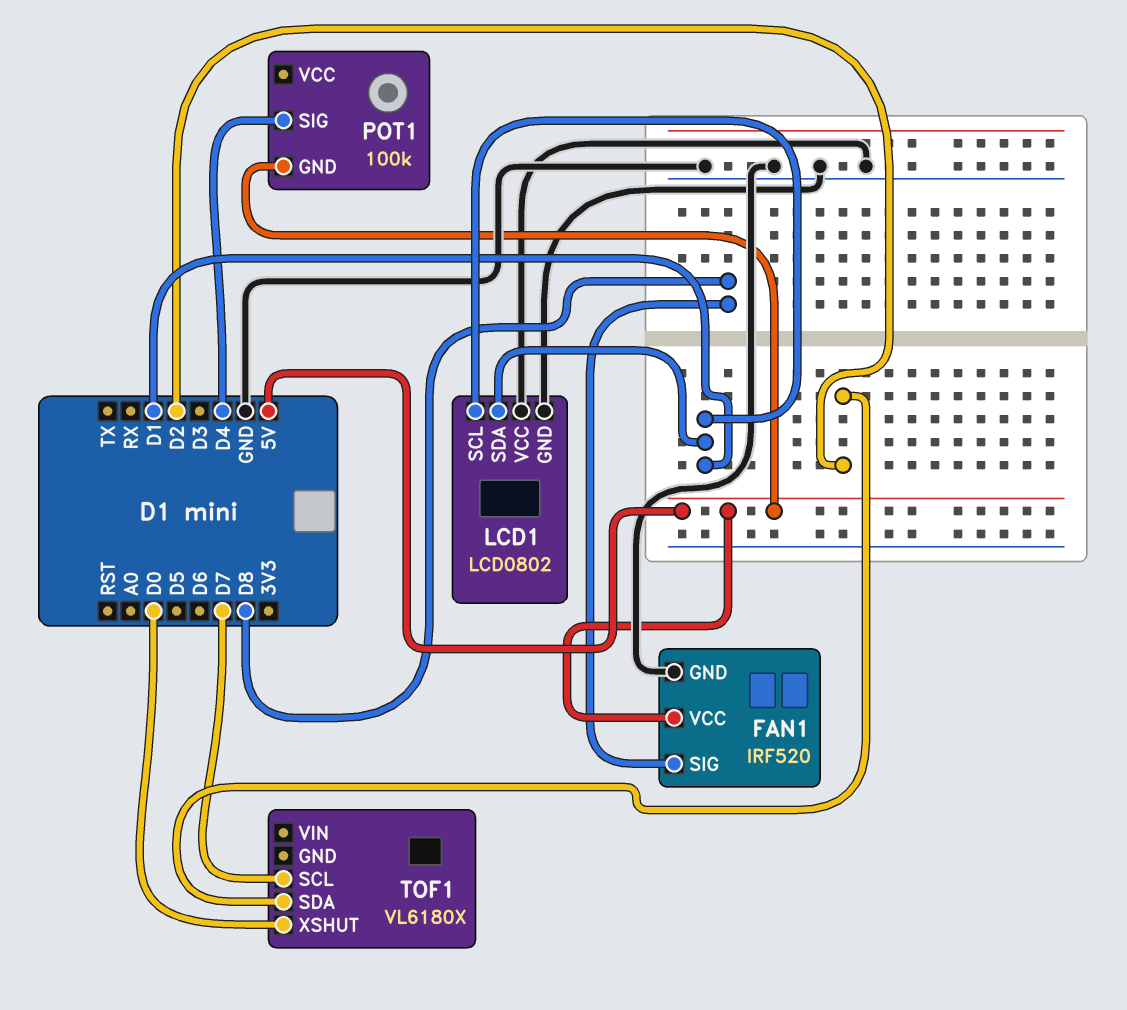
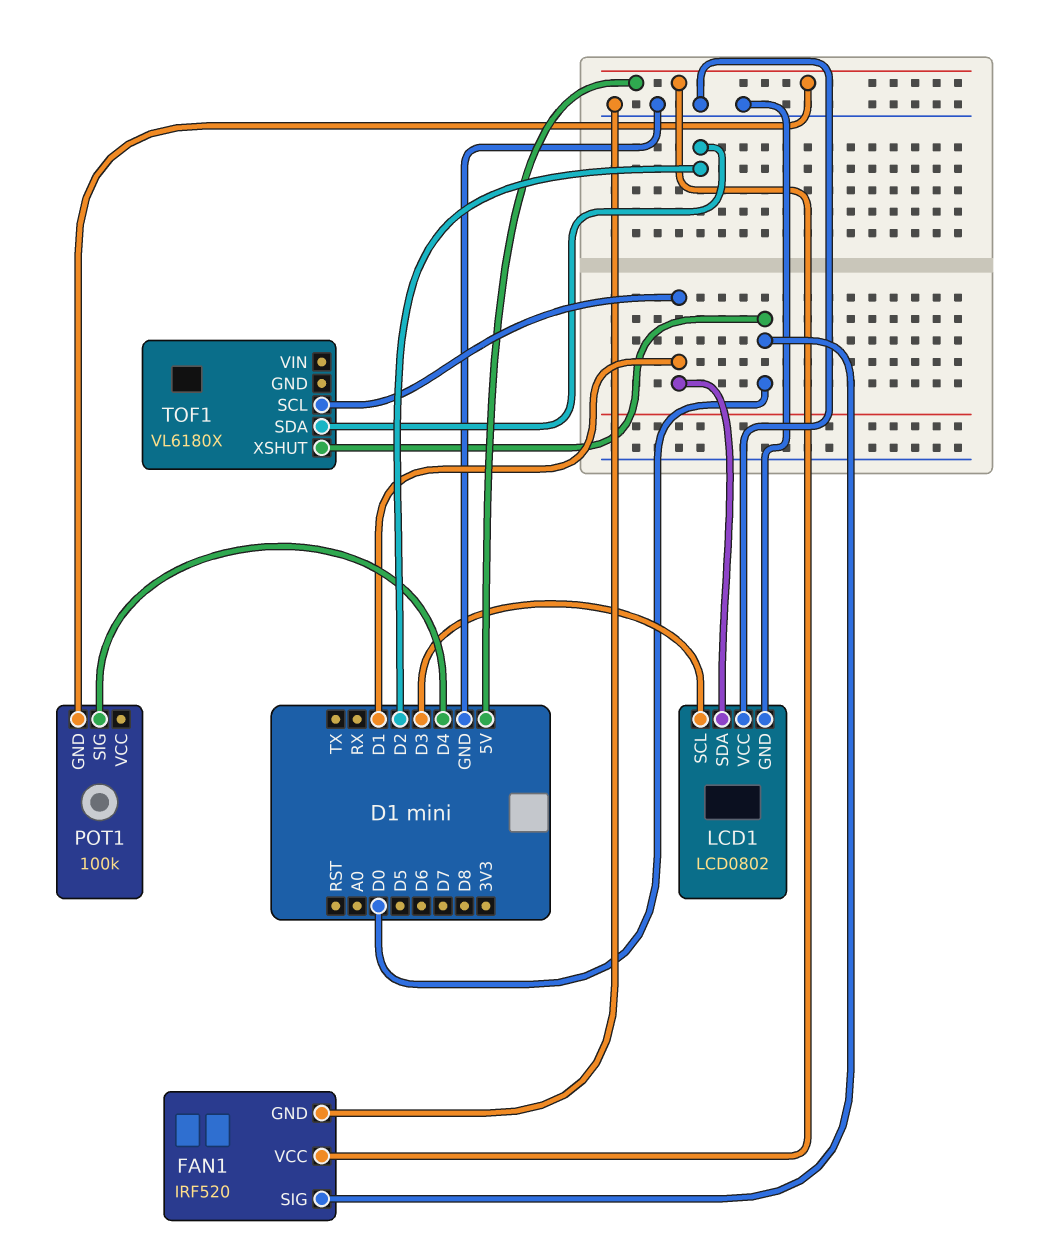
FAN1 pin SIG: D8 -> D0
LCD1 pin SCL: D1 -> D3
TOF1 pin SCL: D7 -> D1

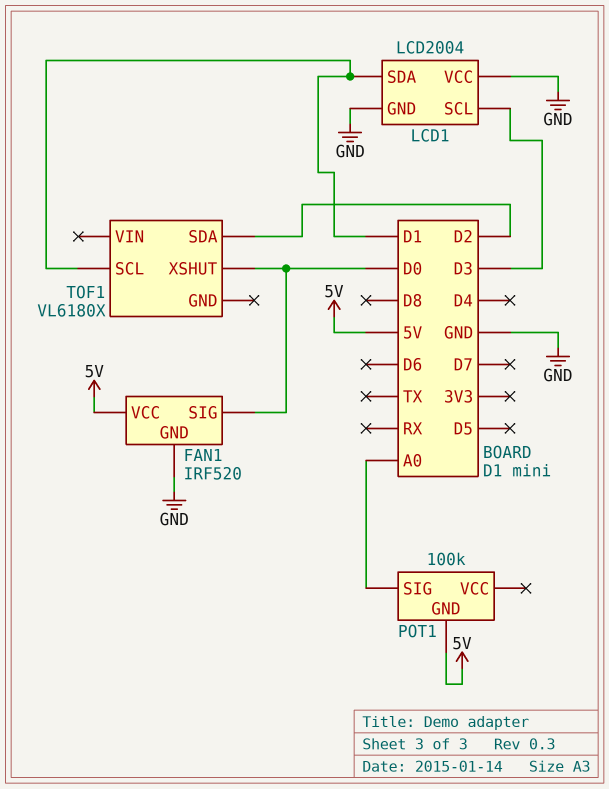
LCD1: LCD0802 -> LCD2004
POT1 pin SIG: D4 -> A0

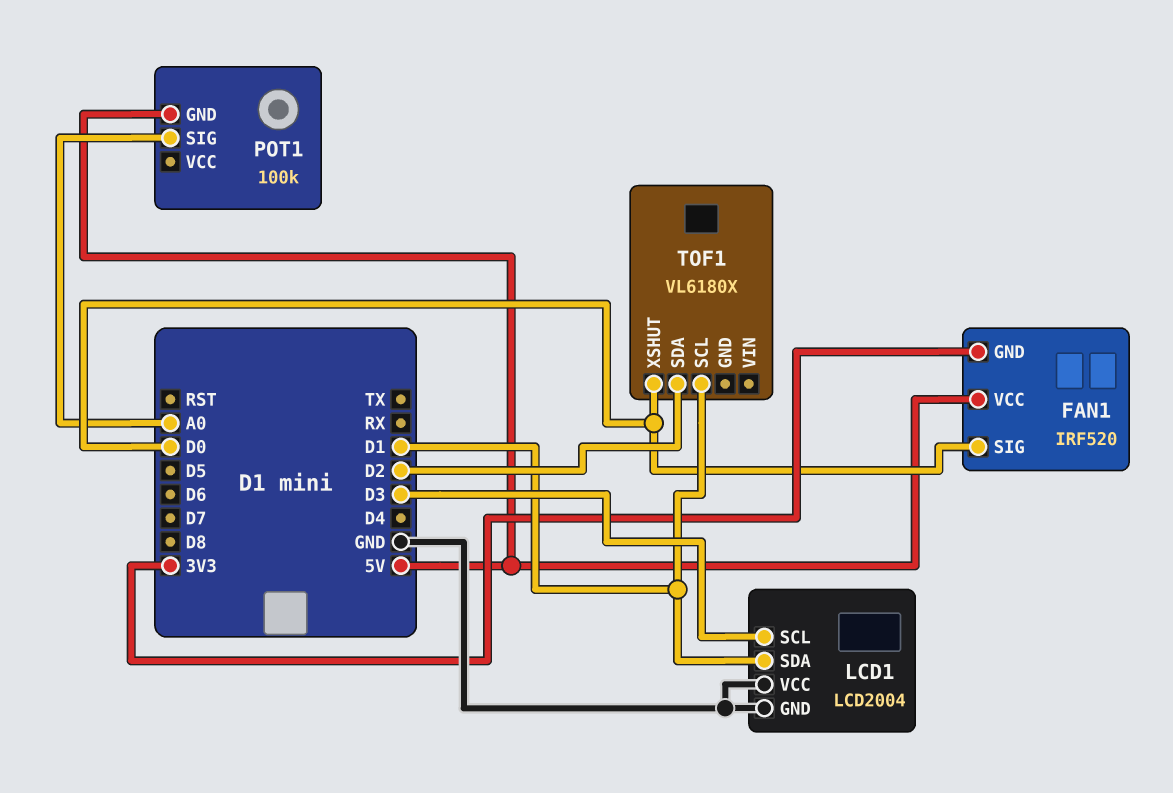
FAN1 pin GND: GND -> 3V3

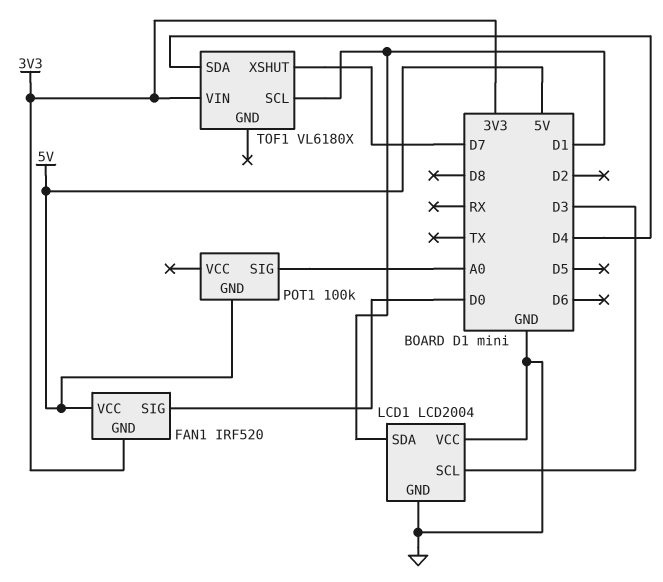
TOF1 pin SDA: D2 -> D4
TOF1 pin VIN: none -> 3V3
TOF1 pin XSHUT: D0 -> D7

